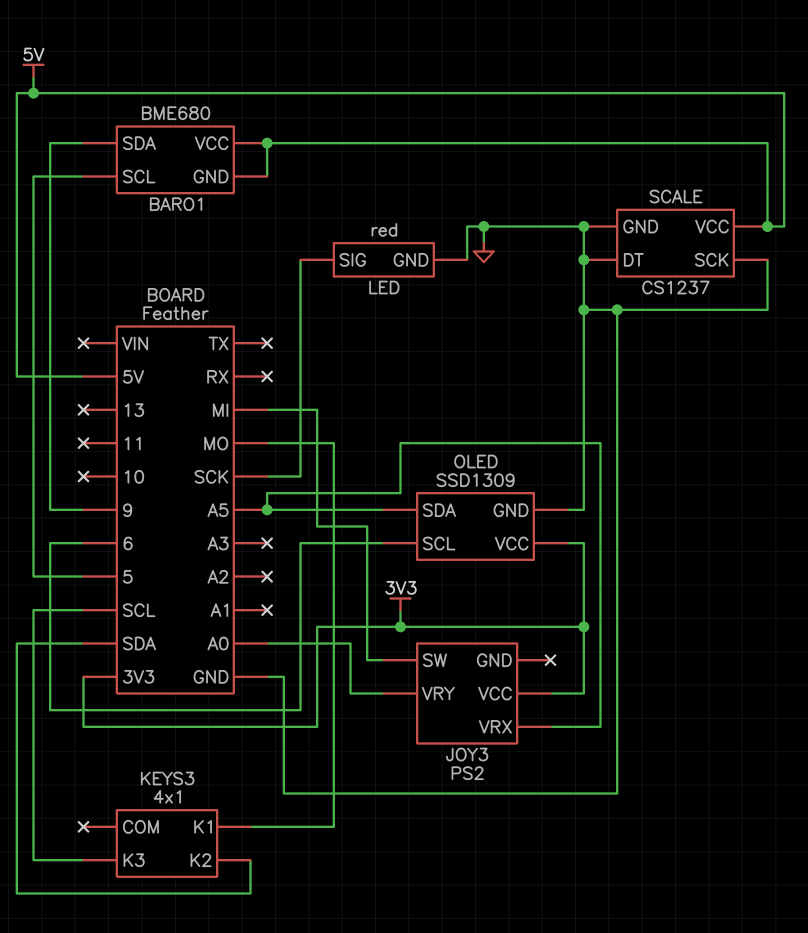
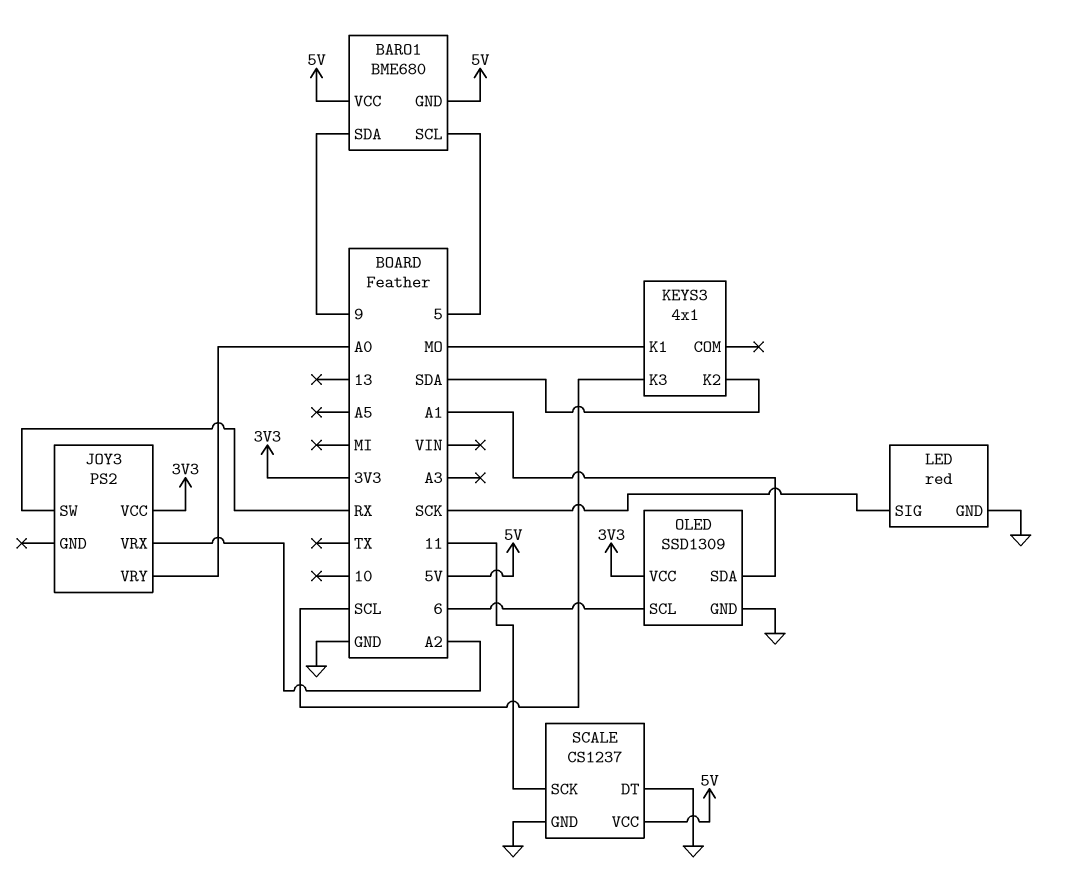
JOY3 pin SW: MI -> RX
JOY3 pin VRX: A5 -> A2
OLED pin SDA: A5 -> A1
SCALE pin SCK: GND -> 11

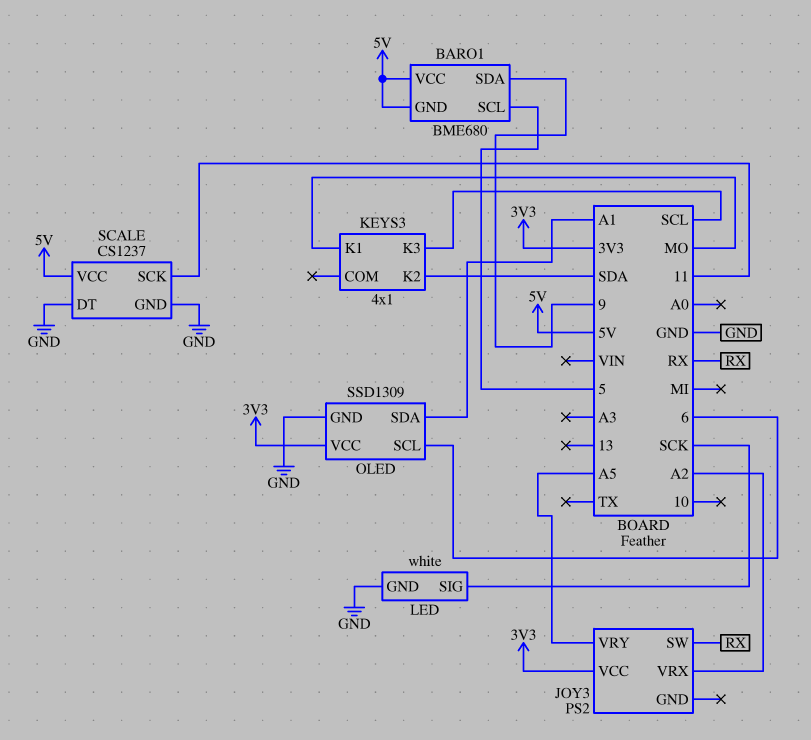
JOY3 pin VRY: A0 -> A5
LED: red -> white

